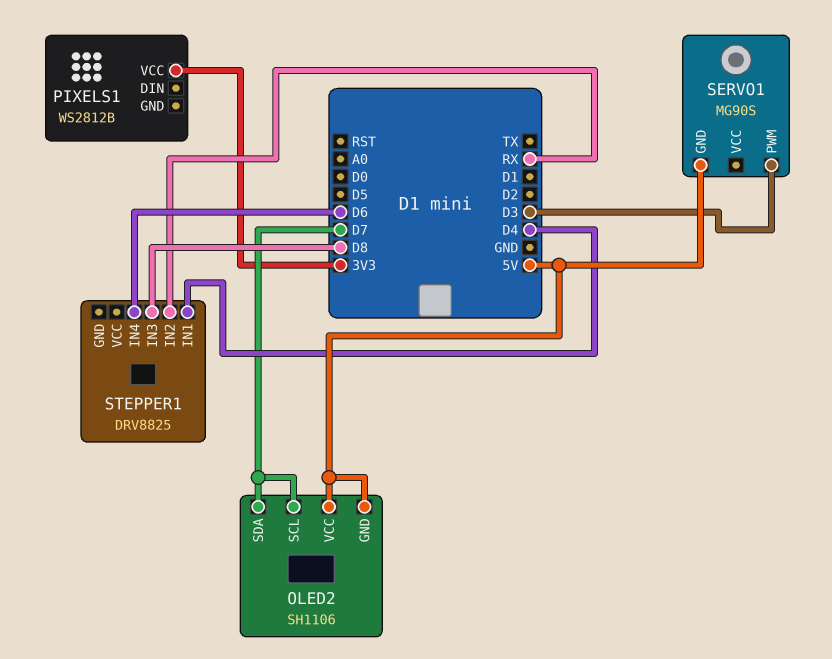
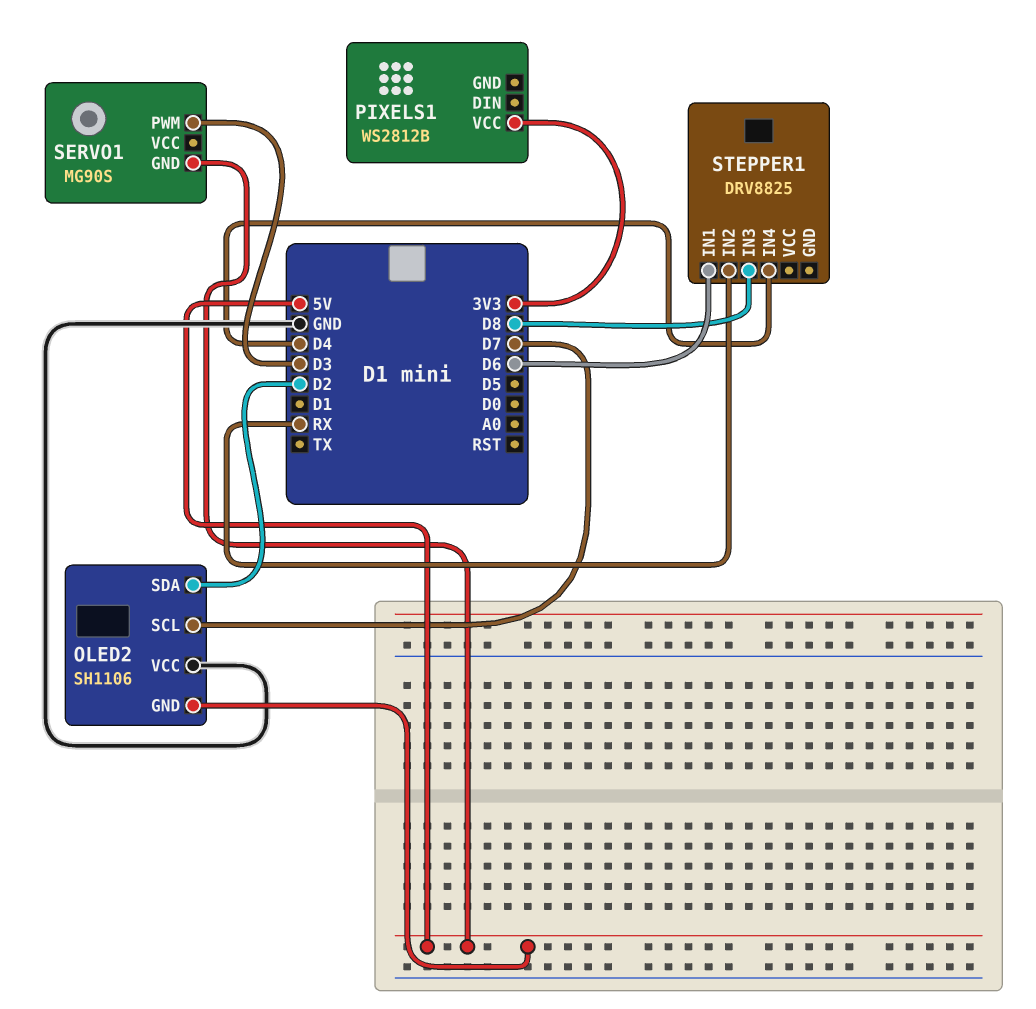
OLED2 pin SDA: D7 -> D2
OLED2 pin VCC: 5V -> GND
STEPPER1 pin IN1: D4 -> D6
STEPPER1 pin IN4: D6 -> D4

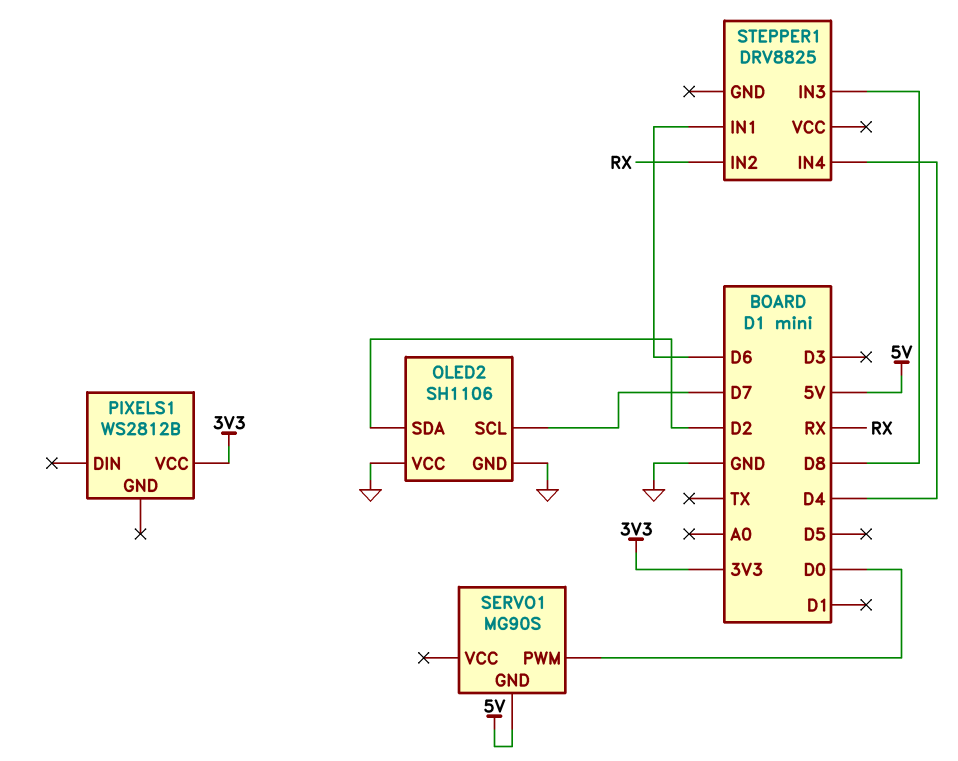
OLED2 pin GND: 5V -> GND
SERVO1 pin PWM: D3 -> D0

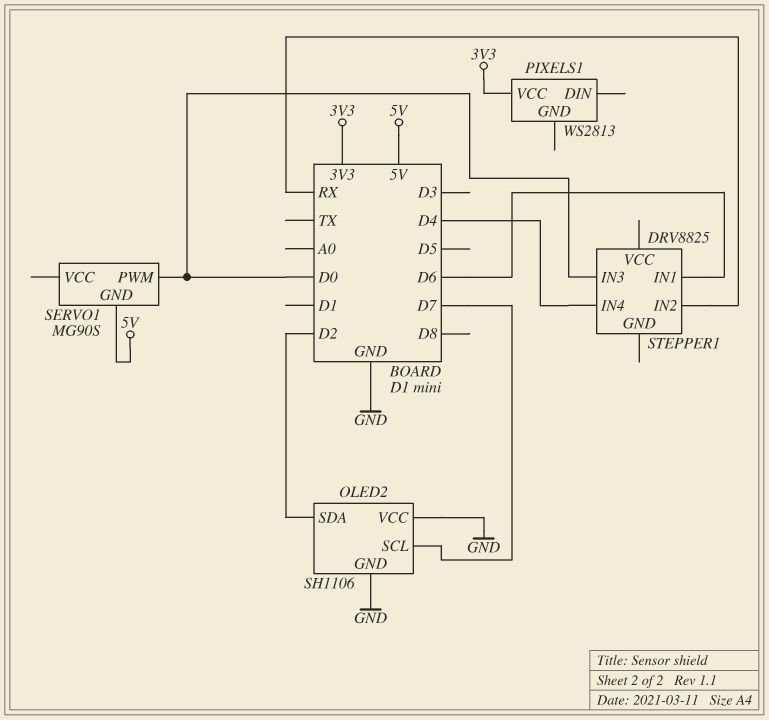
PIXELS1: WS2812B -> WS2813
STEPPER1 pin IN3: D8 -> D0

